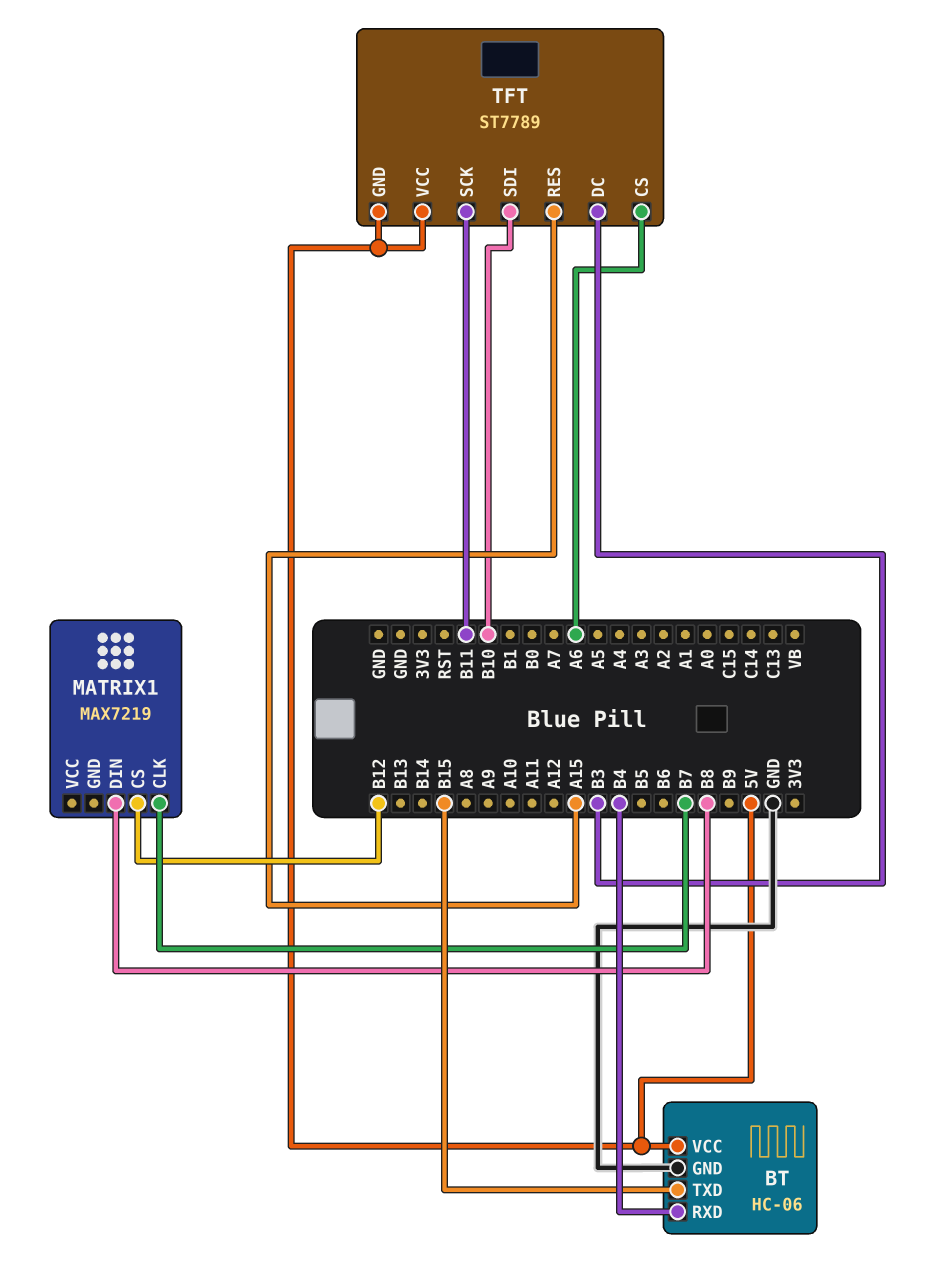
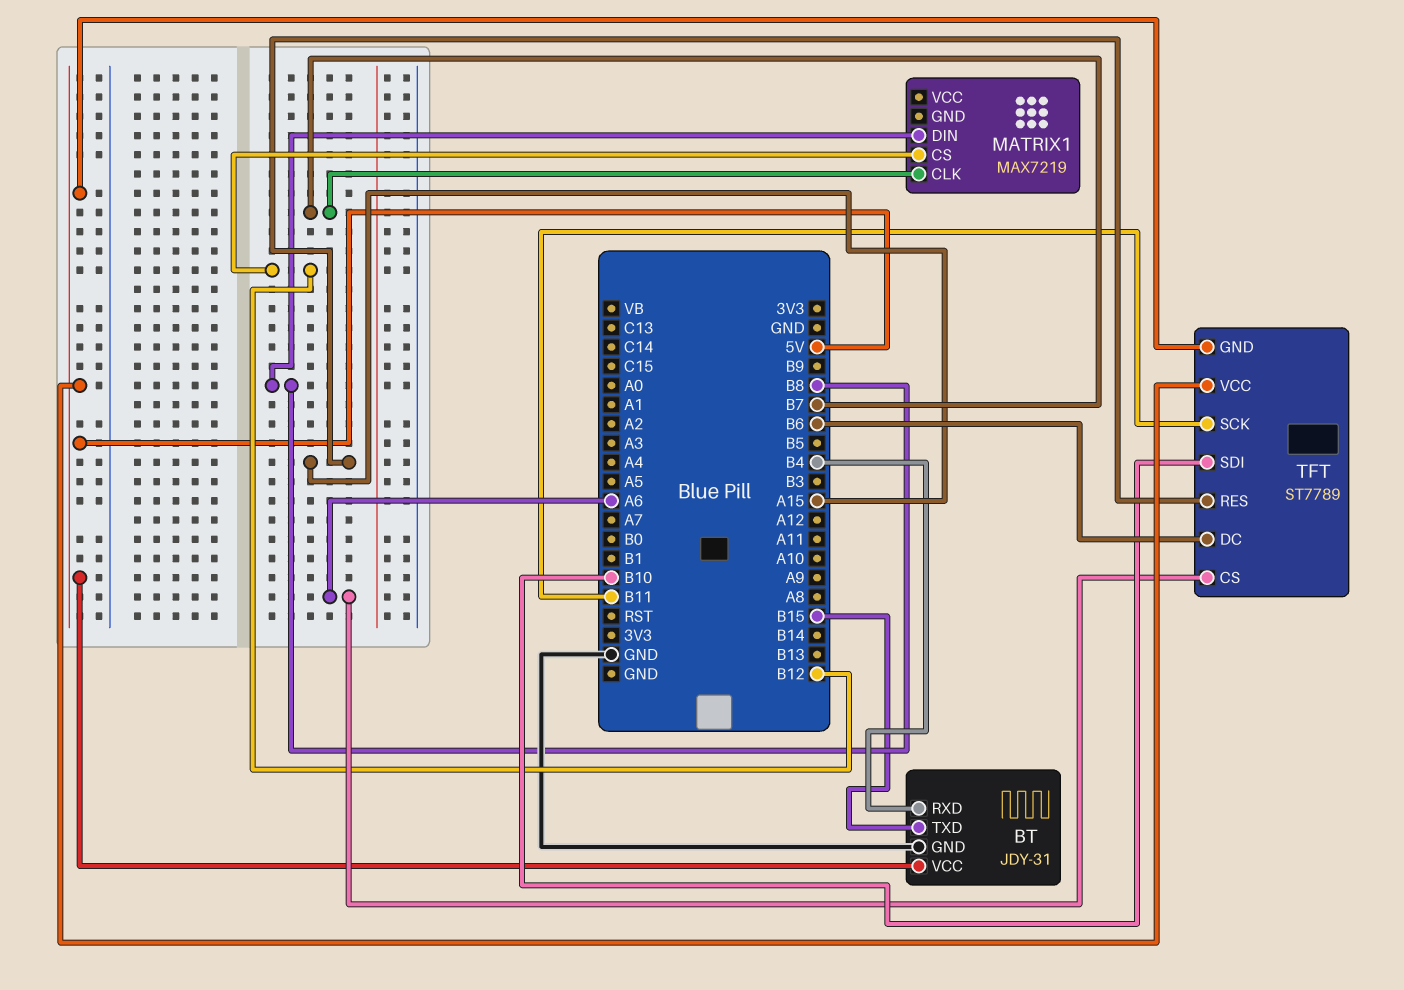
BT: HC-06 -> JDY-31
TFT pin DC: B3 -> B6

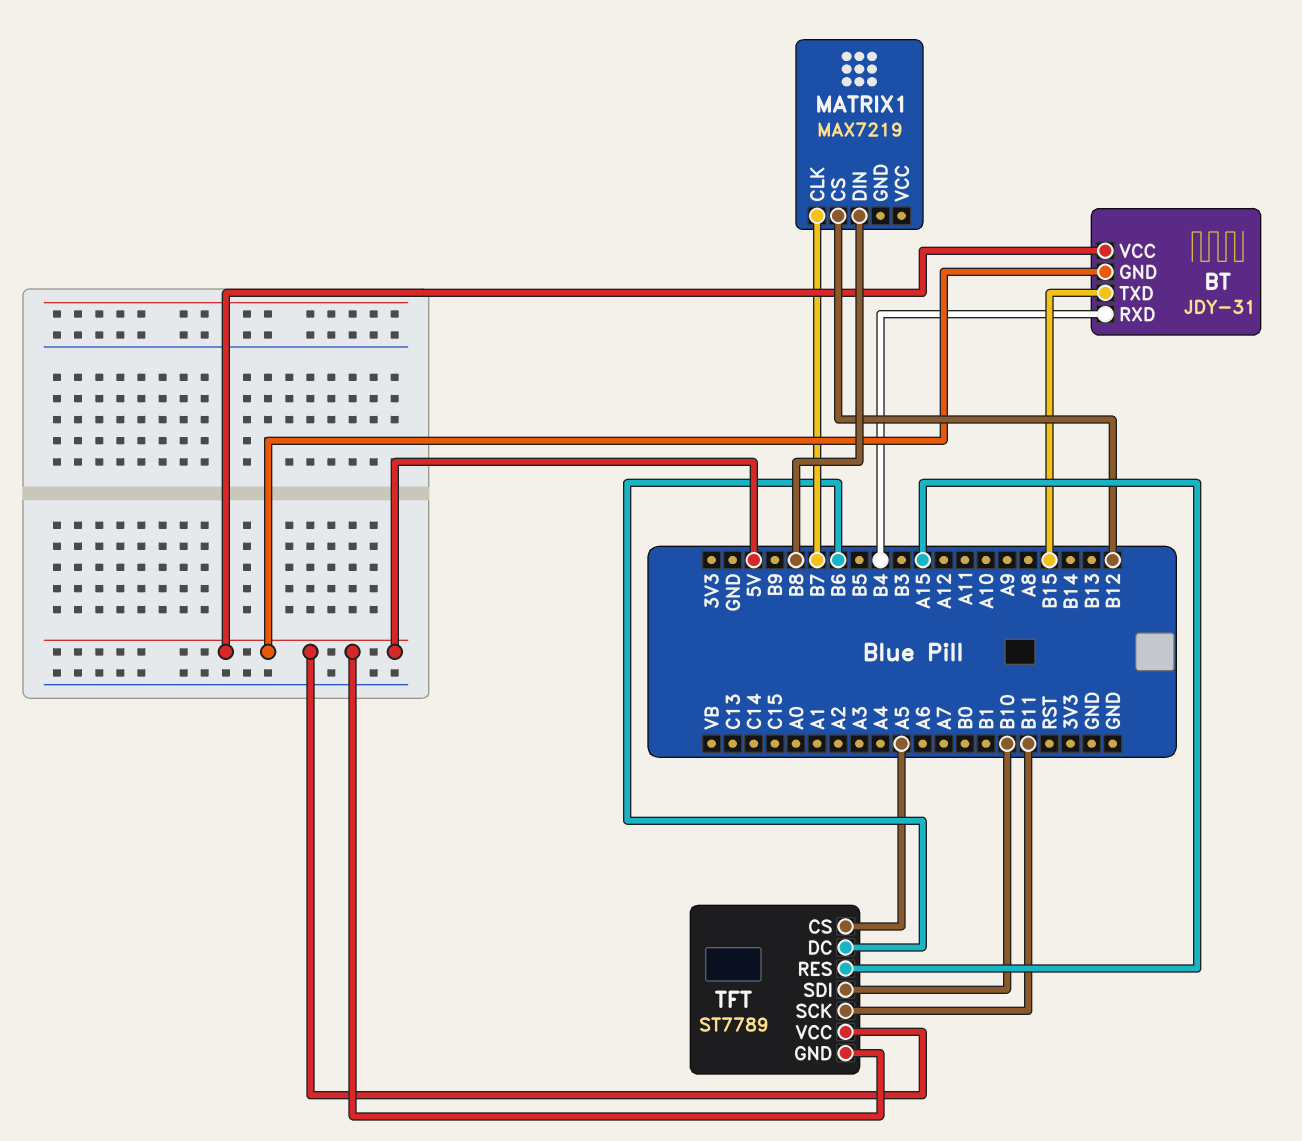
BT pin GND: GND -> 5V
TFT pin CS: A6 -> A5

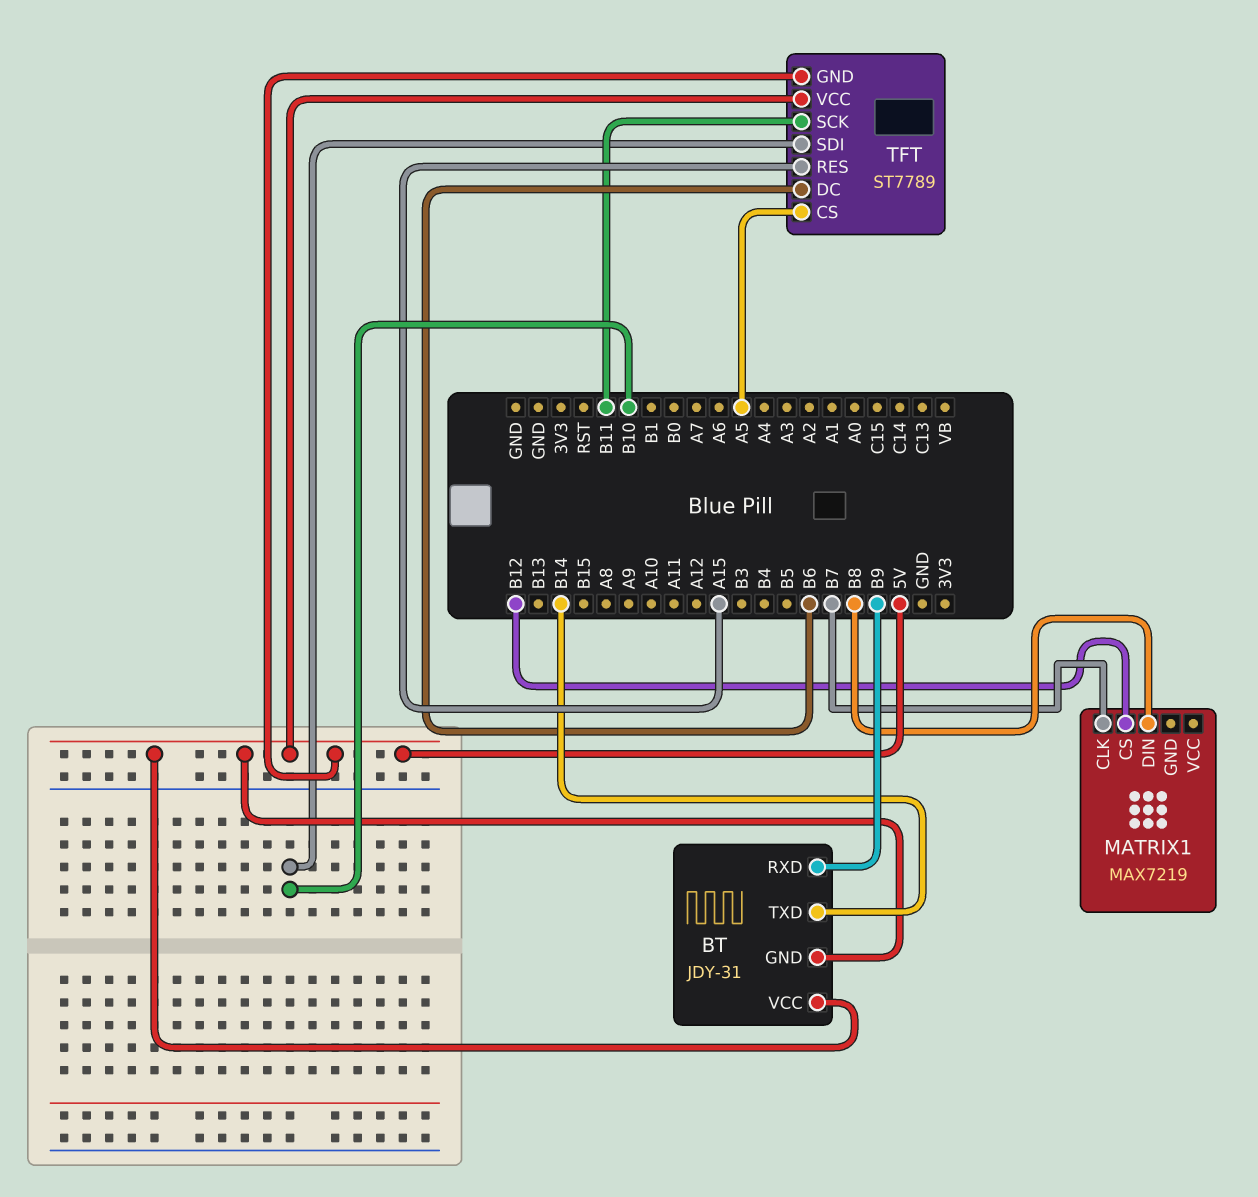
BT pin RXD: B4 -> B9
BT pin TXD: B15 -> B14

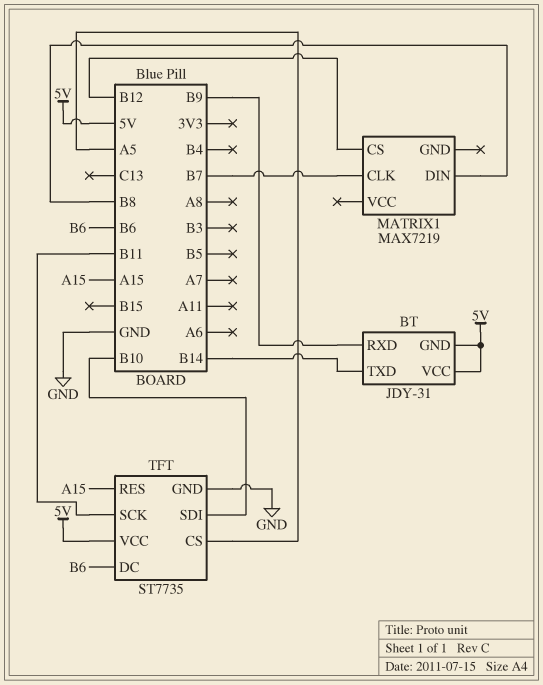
TFT: ST7789 -> ST7735
TFT pin GND: 5V -> GND

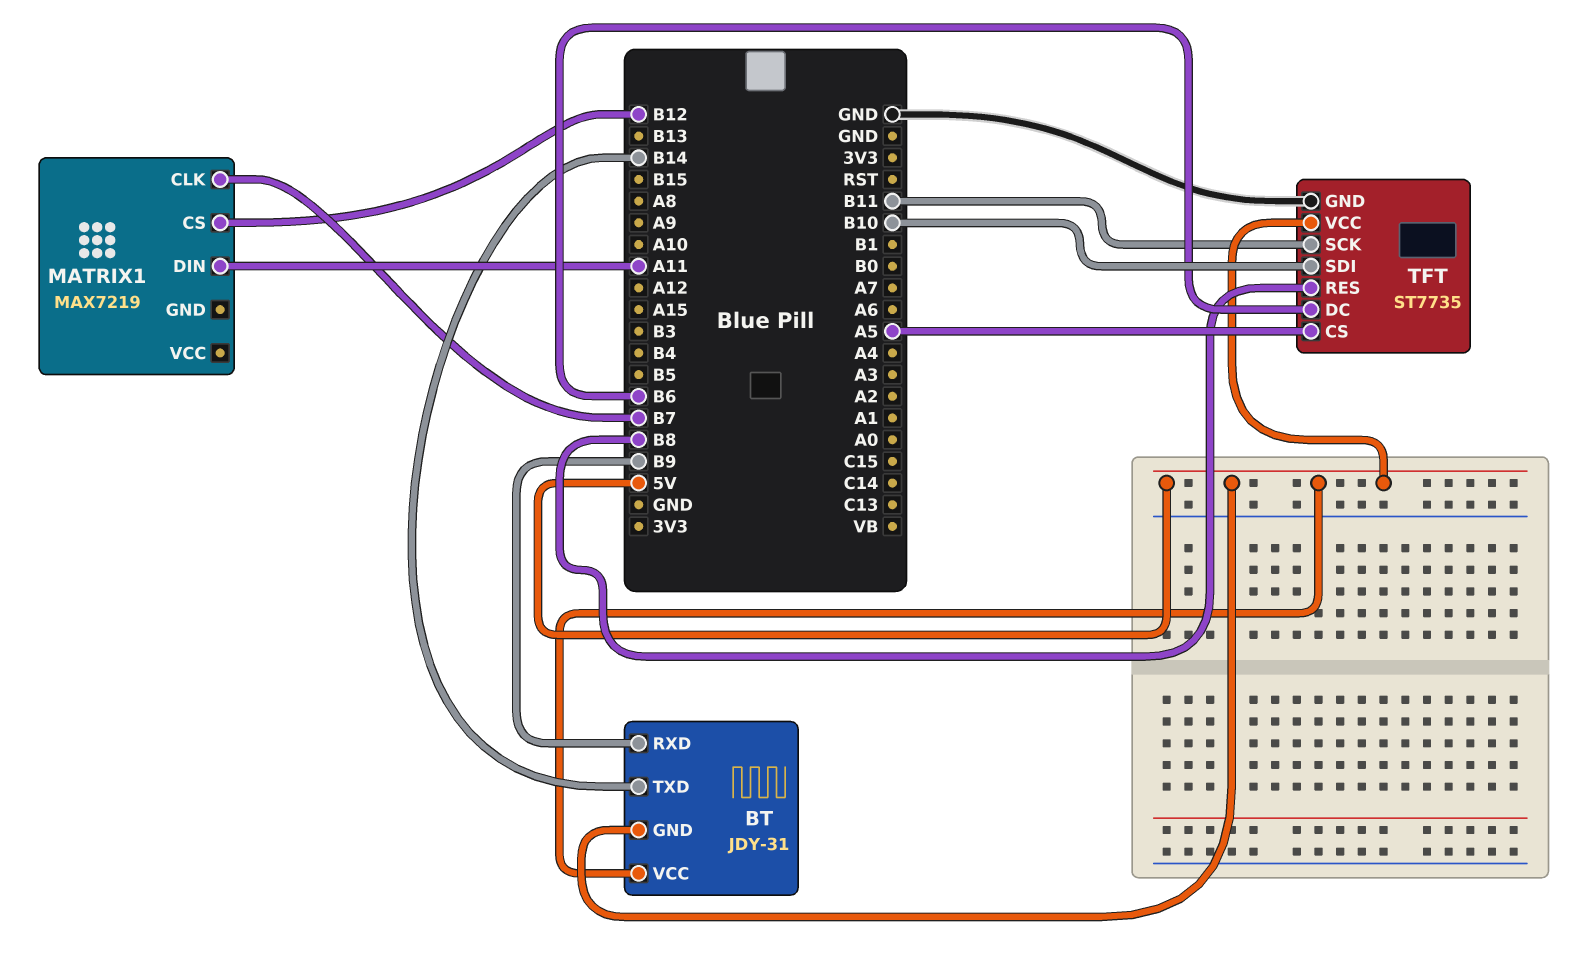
MATRIX1 pin DIN: B8 -> A11
TFT pin RES: A15 -> B8

